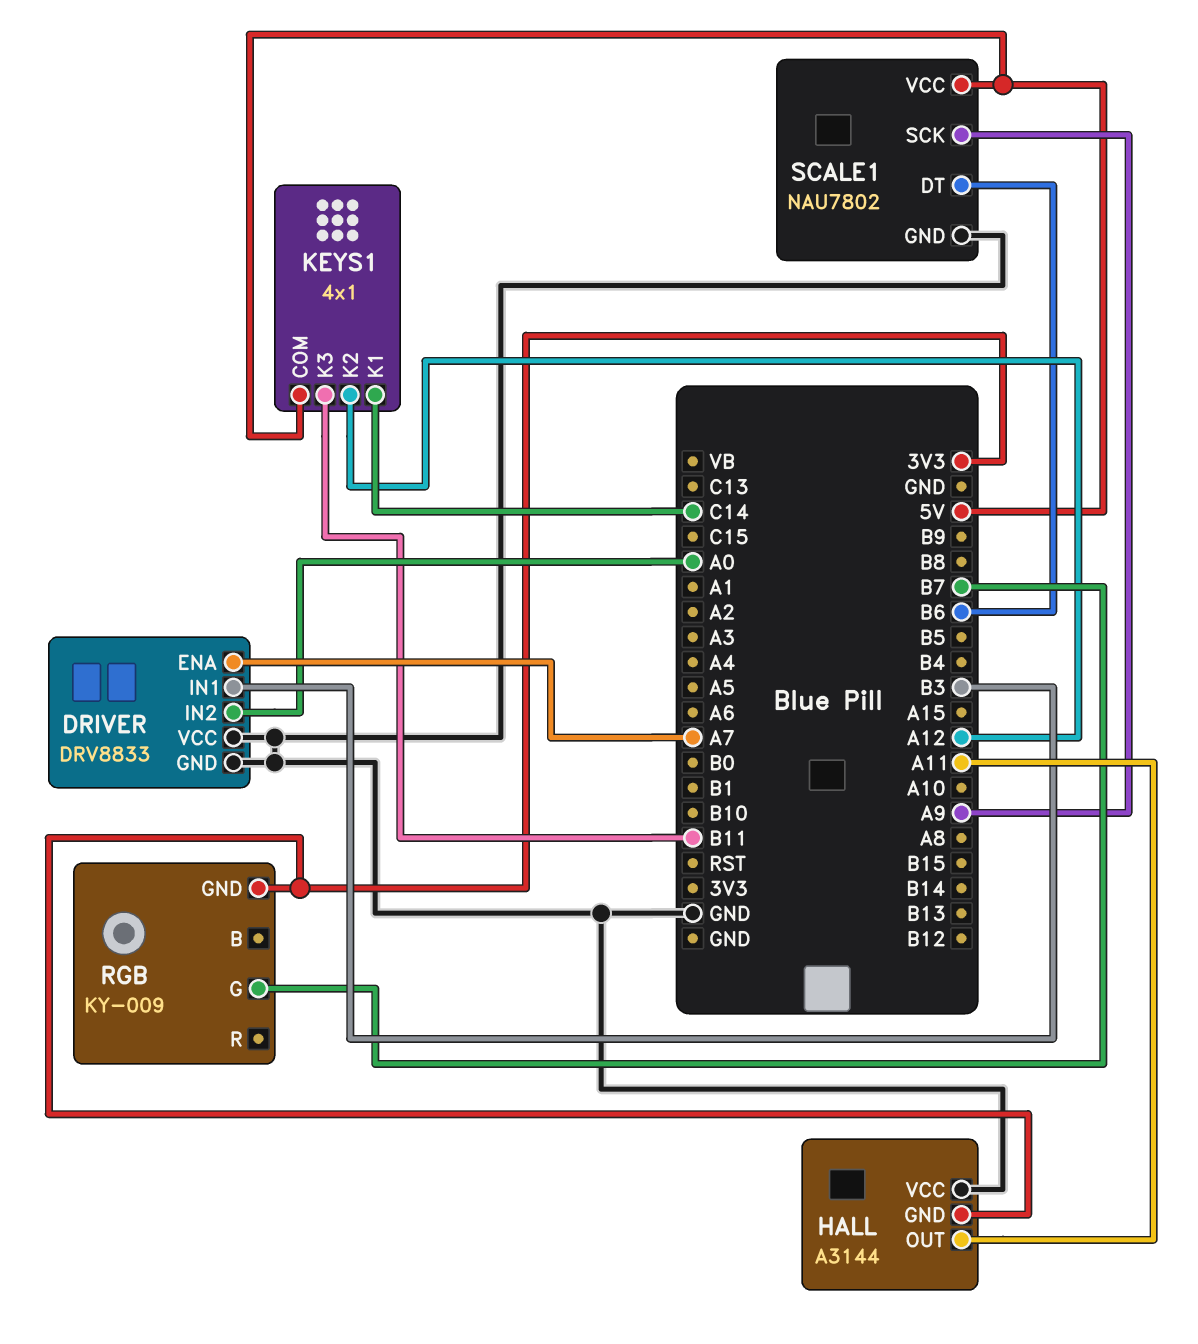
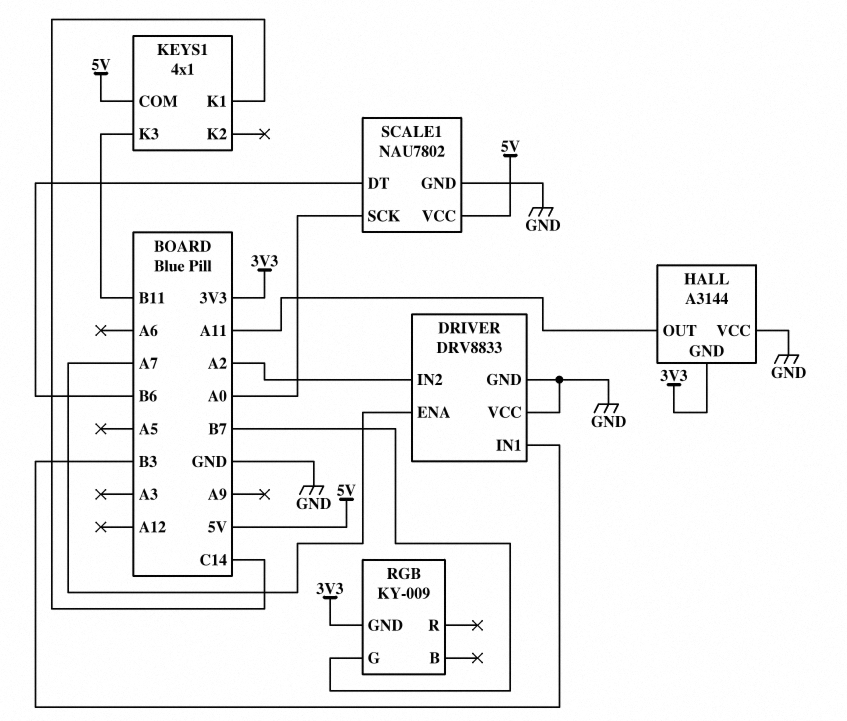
DRIVER pin IN2: A0 -> A2
KEYS1 pin K2: A12 -> none
SCALE1 pin SCK: A9 -> A0

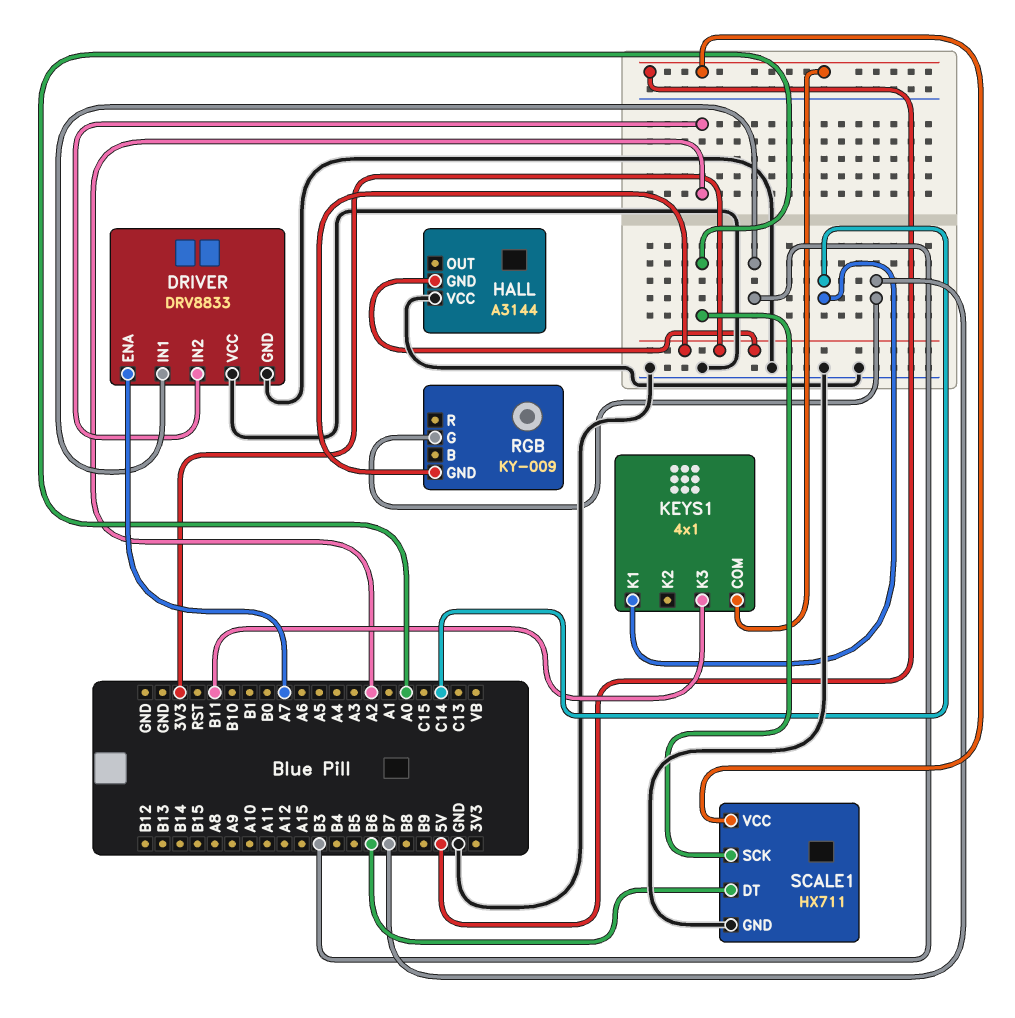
HALL pin OUT: A11 -> none
SCALE1: NAU7802 -> HX711

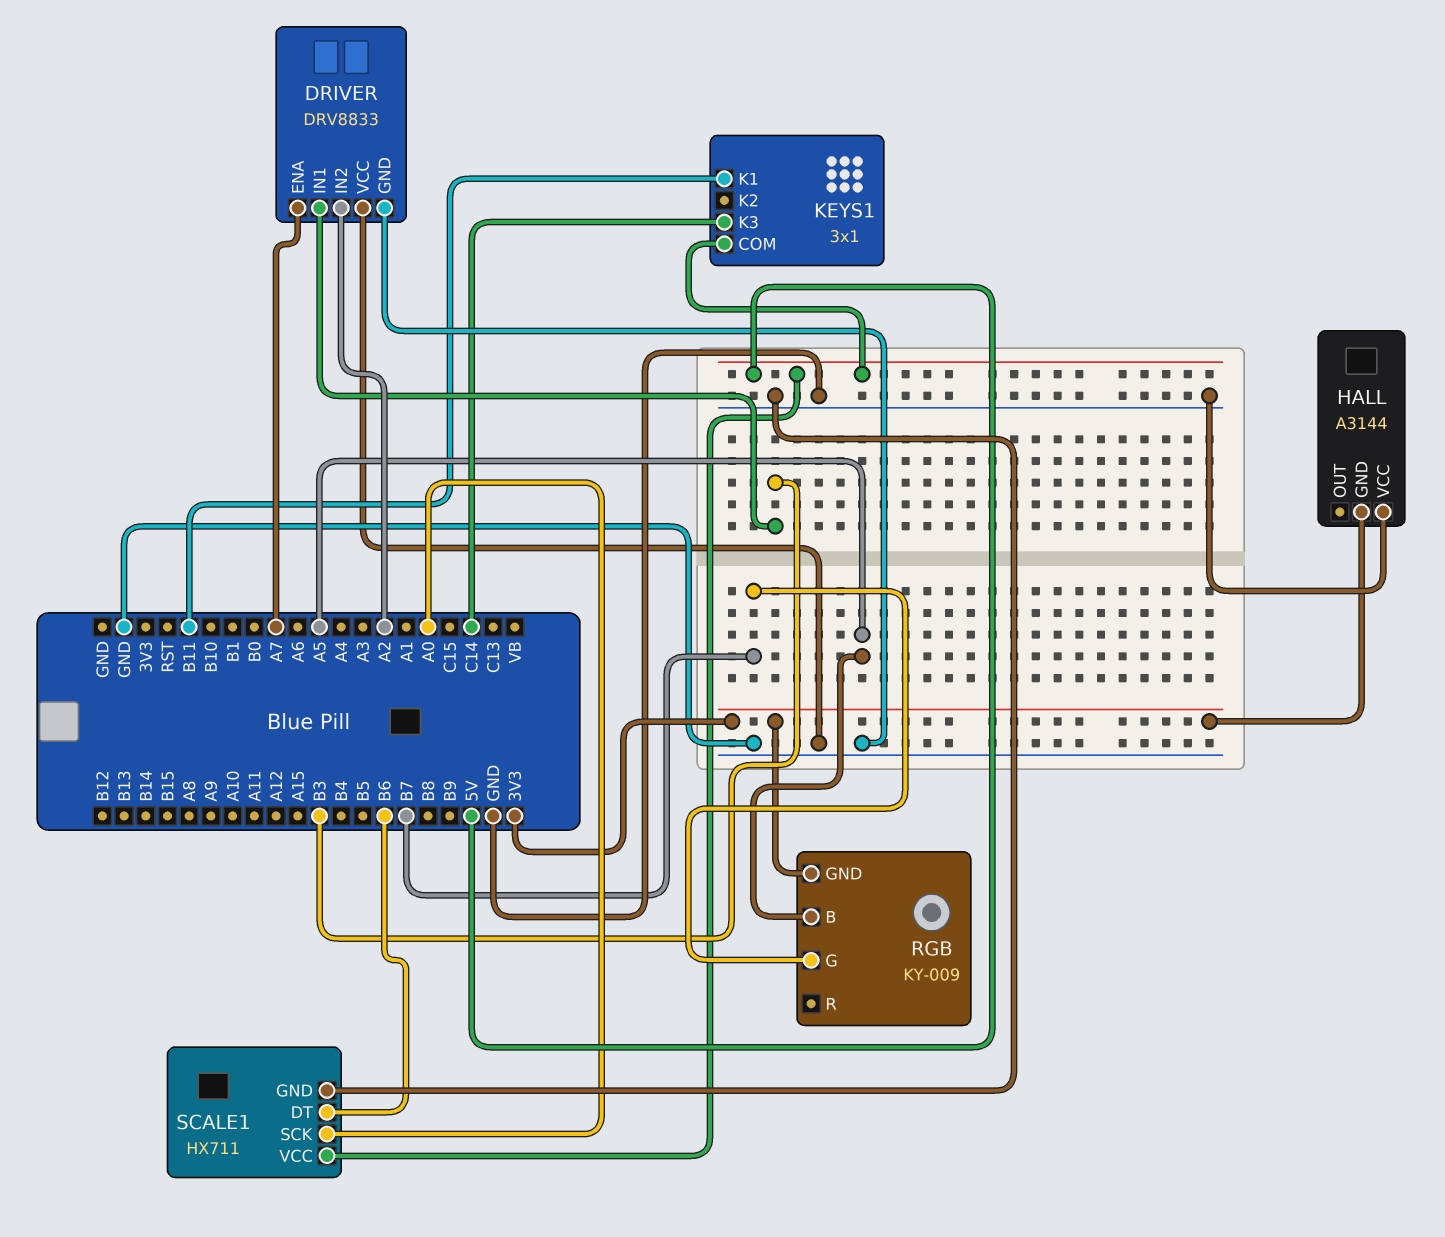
KEYS1: 4x1 -> 3x1
KEYS1 pin K1: C14 -> B11
KEYS1 pin K3: B11 -> C14
RGB pin B: none -> A5

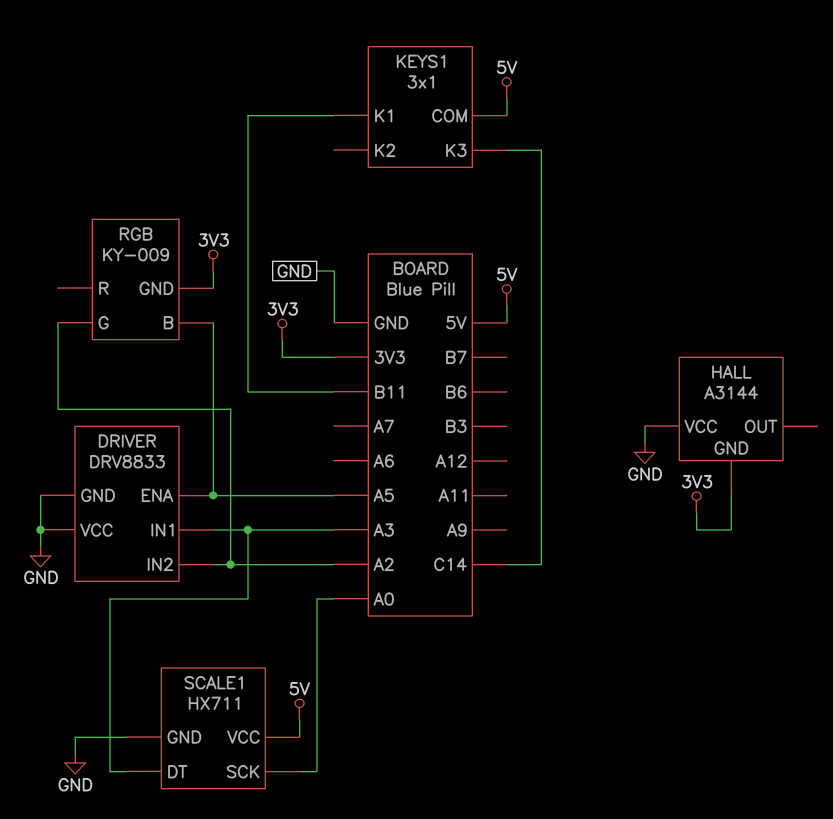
DRIVER pin ENA: A7 -> A5
DRIVER pin IN1: B3 -> A3
RGB pin G: B7 -> A2
SCALE1 pin DT: B6 -> A3

